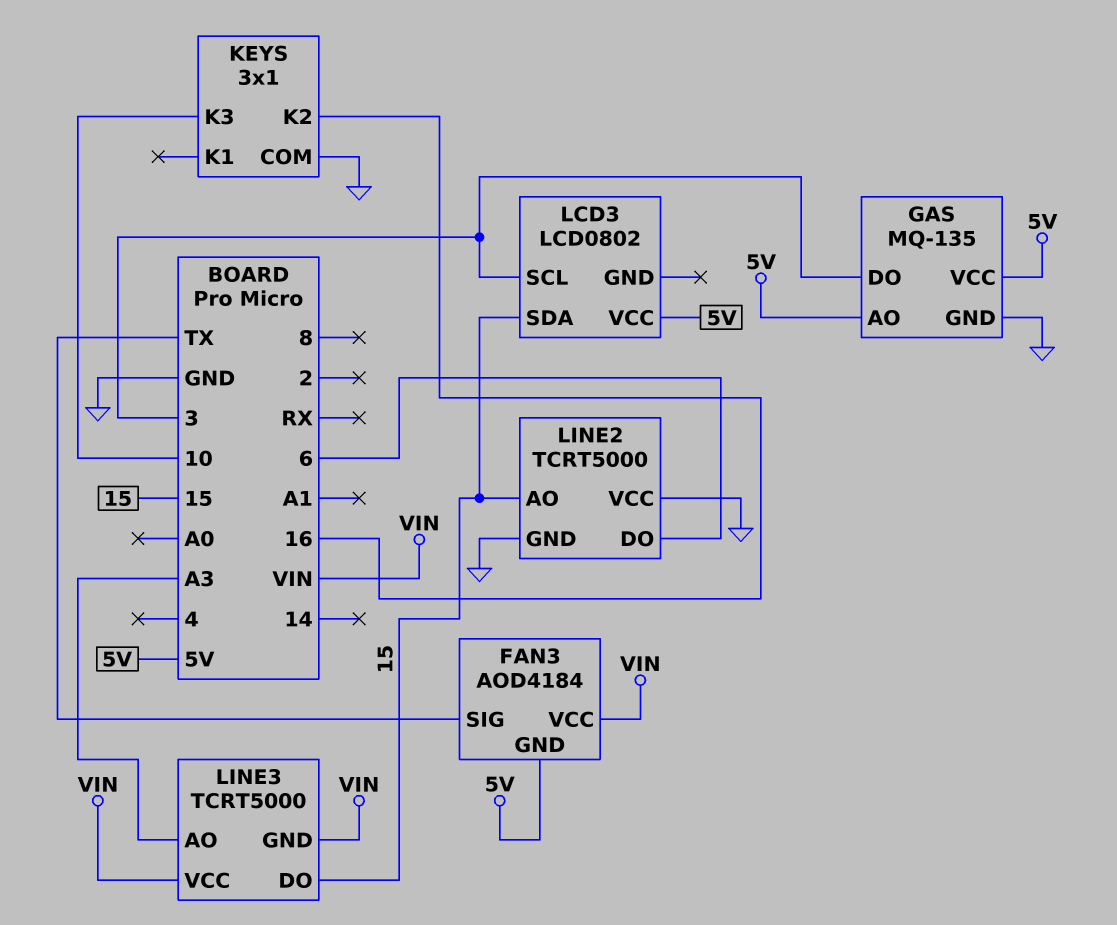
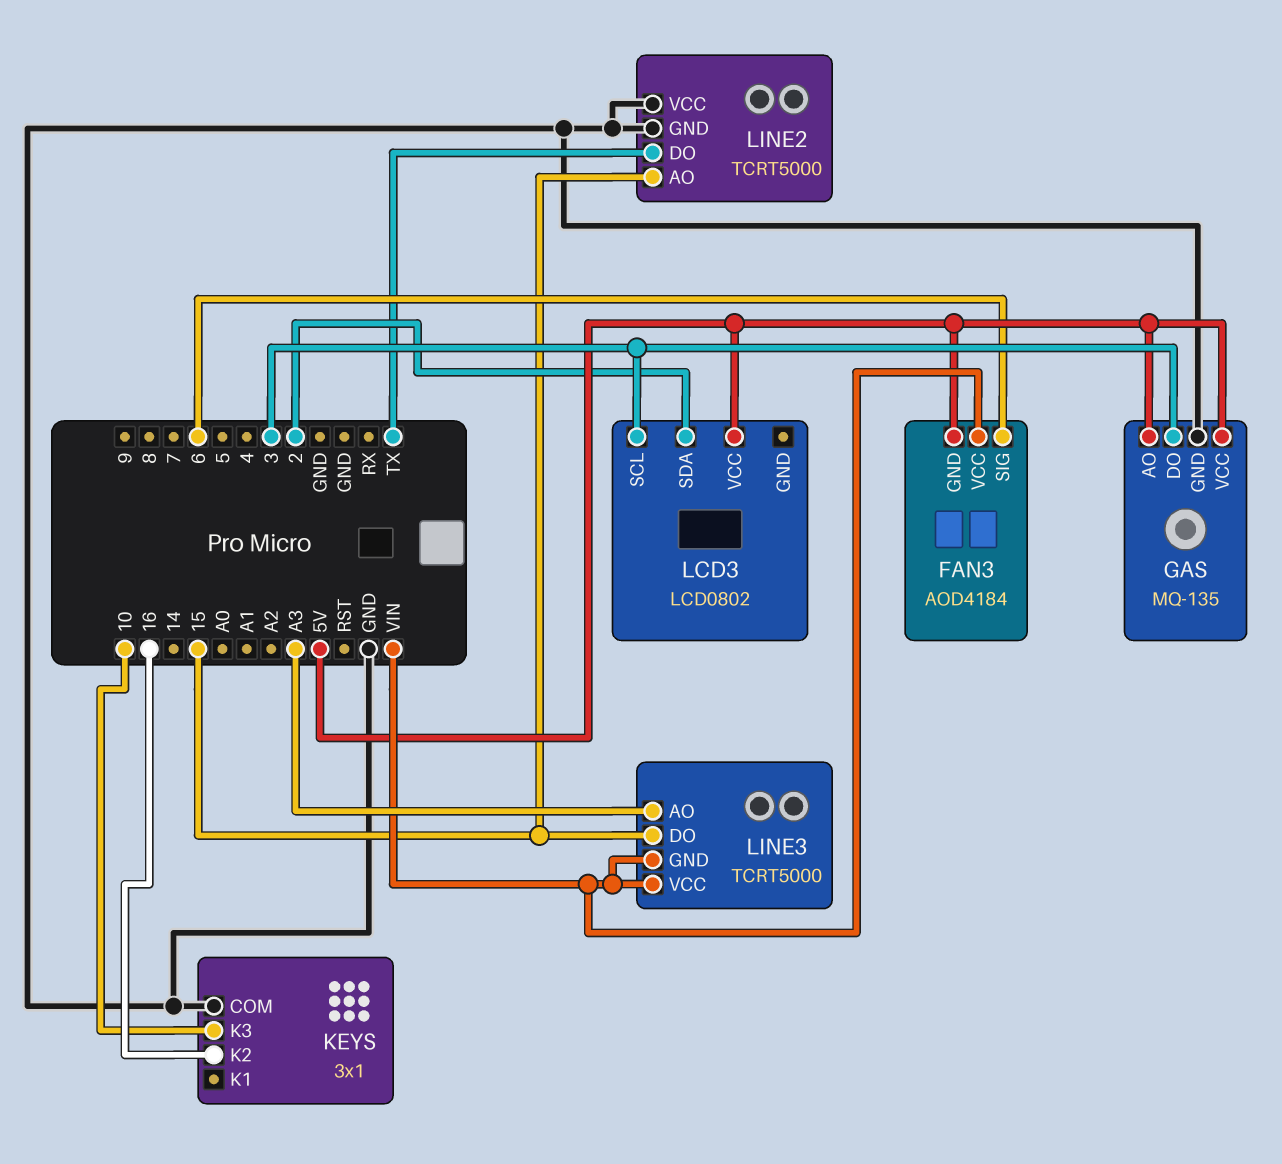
FAN3 pin SIG: TX -> 6
LCD3 pin SDA: 15 -> 2
LINE2 pin DO: 6 -> TX

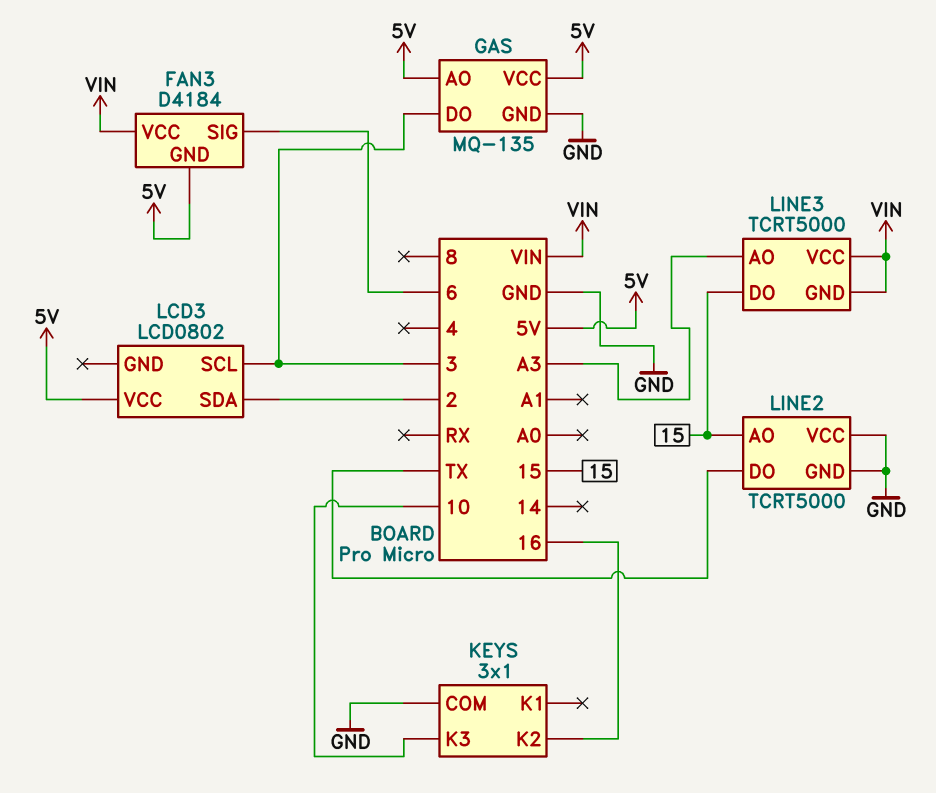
FAN3: AOD4184 -> D4184

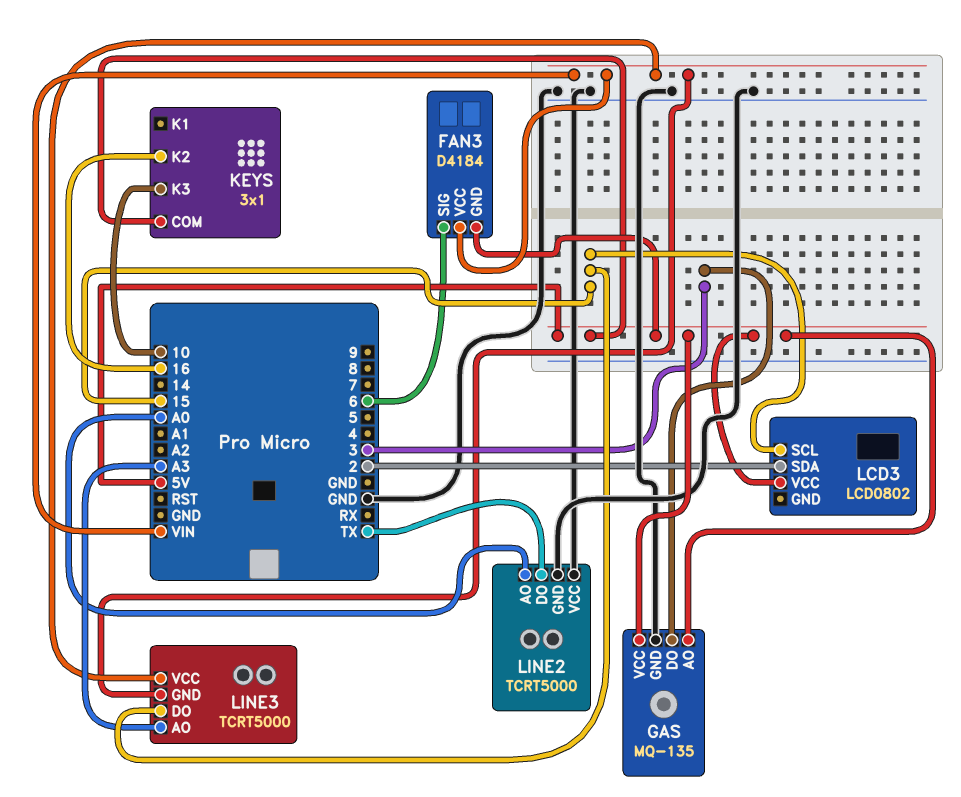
KEYS pin COM: GND -> 5V
LCD3 pin SCL: 3 -> 15
LINE2 pin AO: 15 -> A0

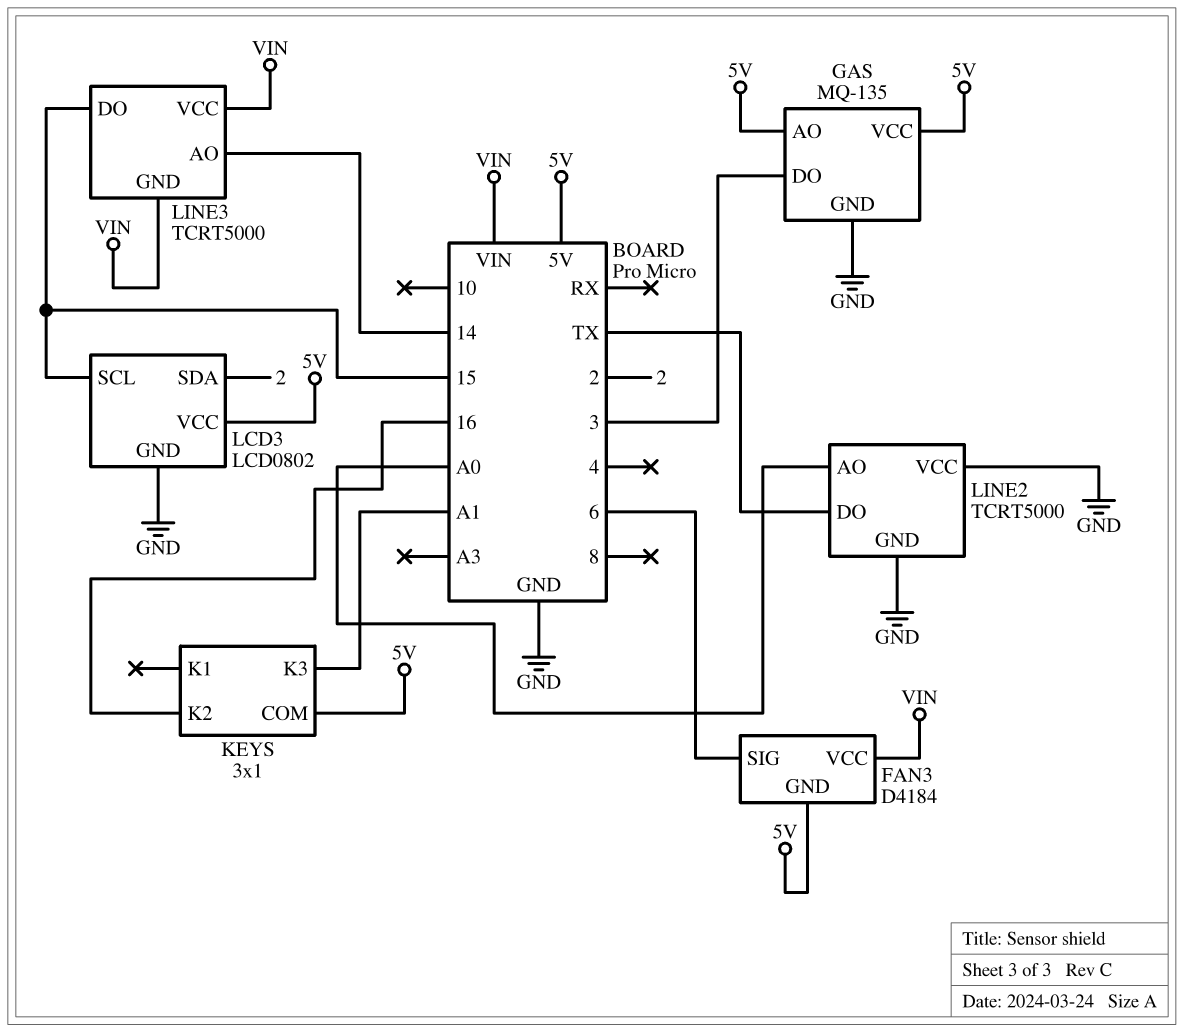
KEYS pin K3: 10 -> A1
LCD3 pin GND: none -> GND
LINE3 pin AO: A3 -> 14

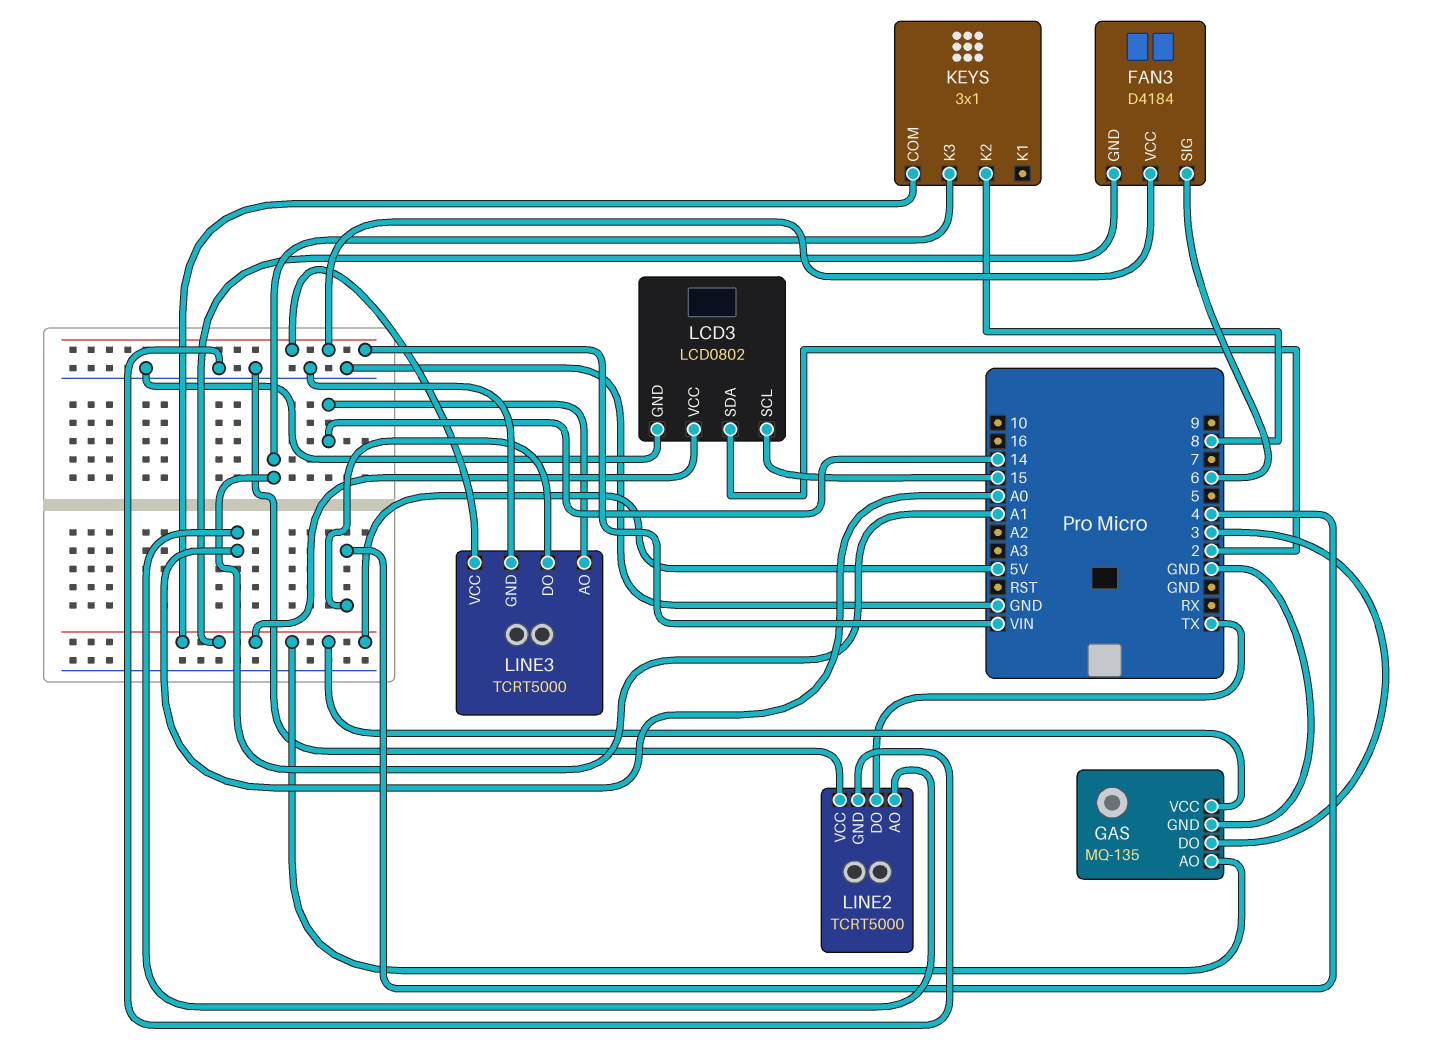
KEYS pin K2: 16 -> 8
LINE3 pin DO: 15 -> 4
LINE3 pin GND: VIN -> GND

